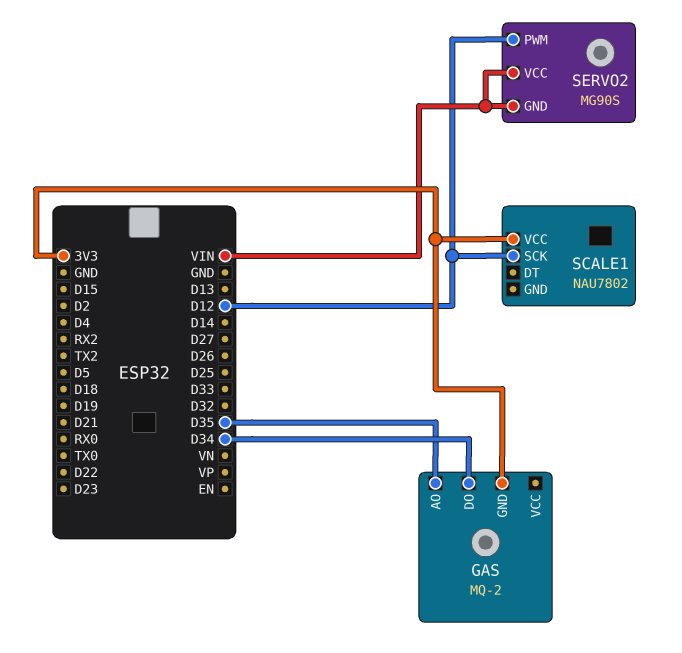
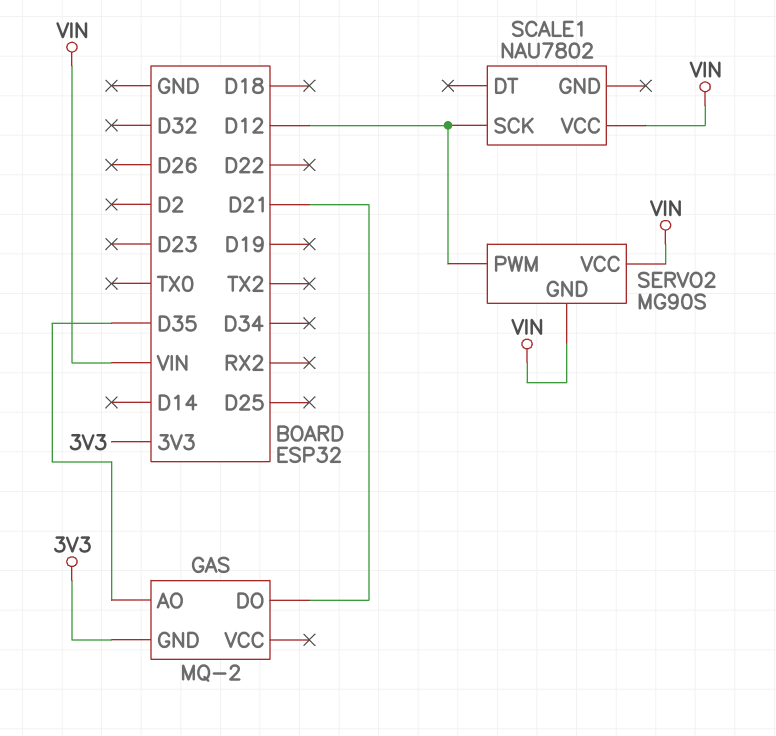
GAS pin DO: D34 -> D21
SCALE1 pin VCC: 3V3 -> VIN

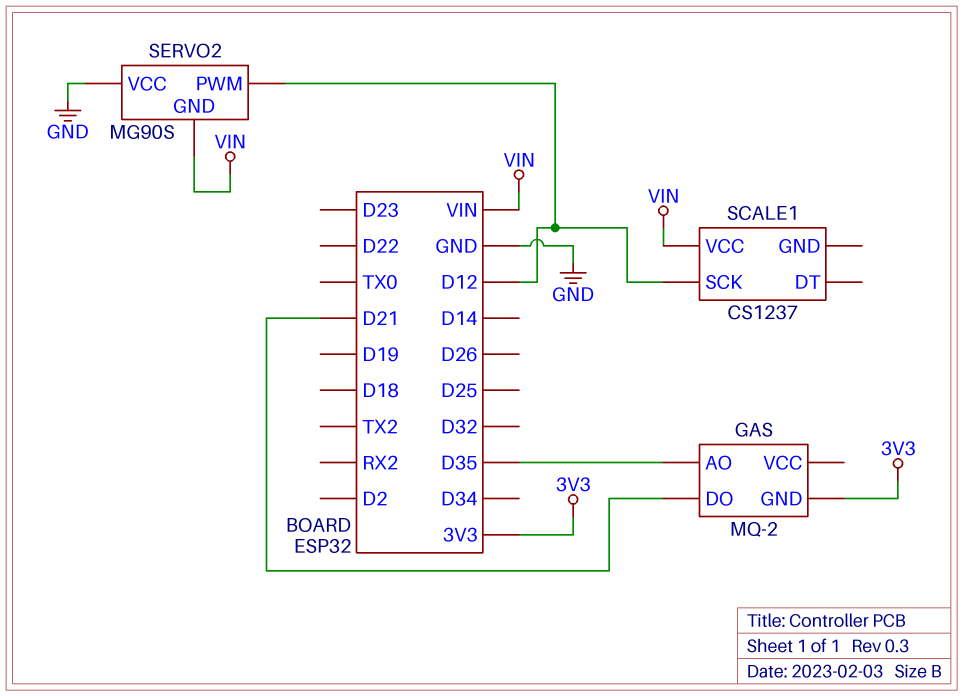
SCALE1: NAU7802 -> CS1237
SERVO2 pin VCC: VIN -> GND

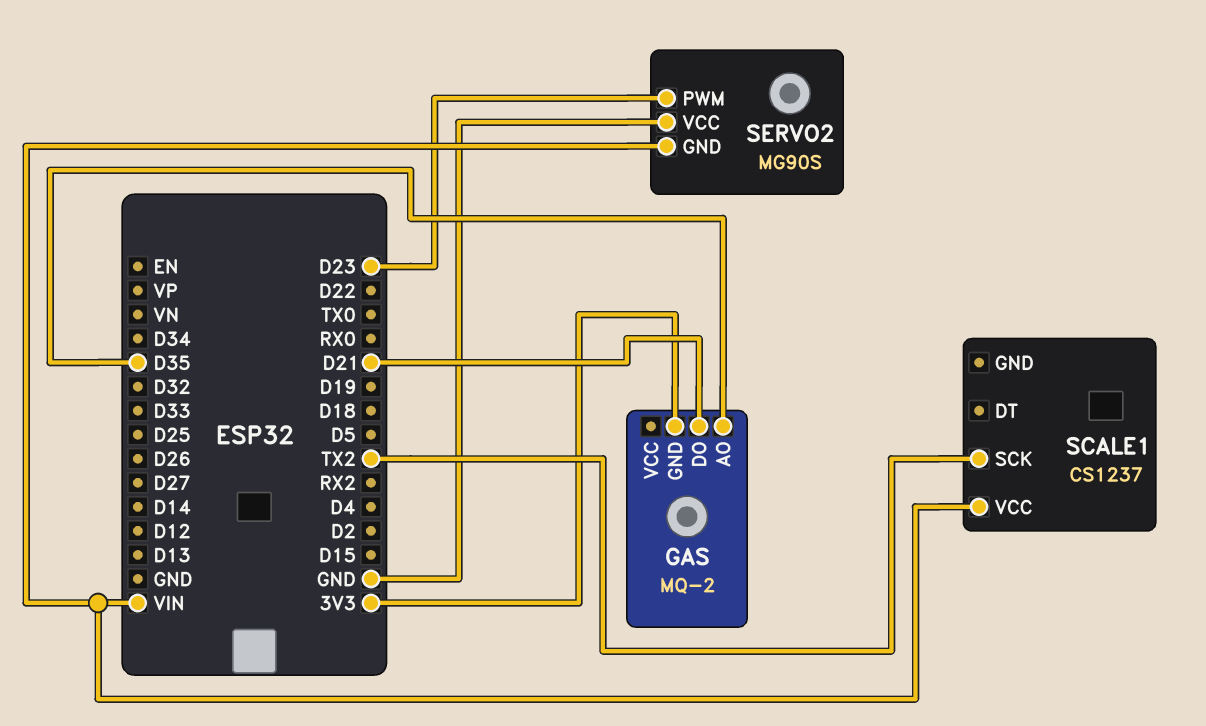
SCALE1 pin SCK: D12 -> TX2
SERVO2 pin PWM: D12 -> D23

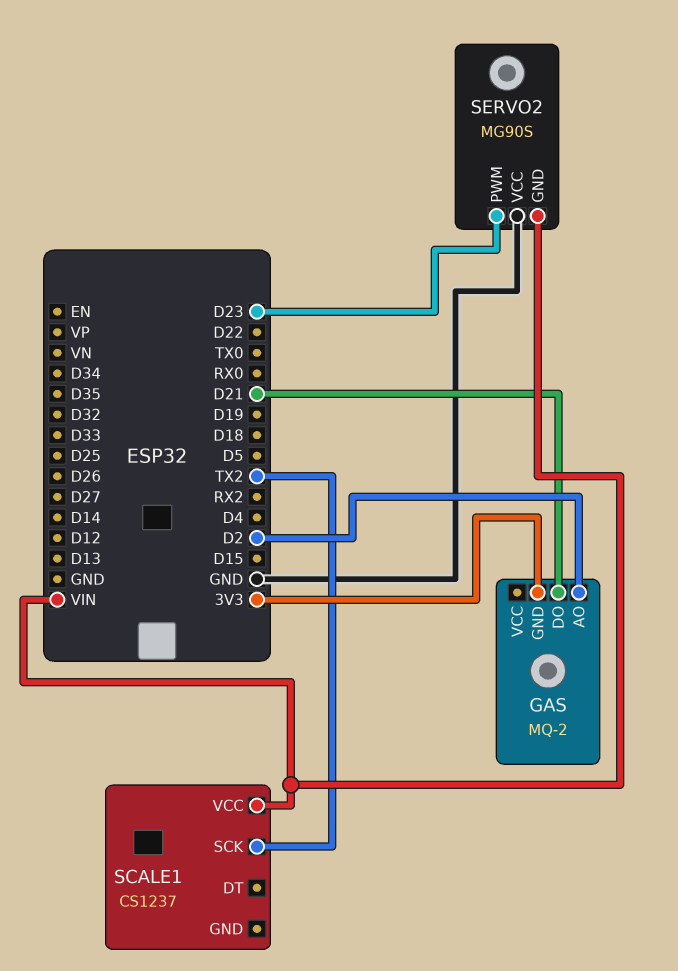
GAS pin AO: D35 -> D2

